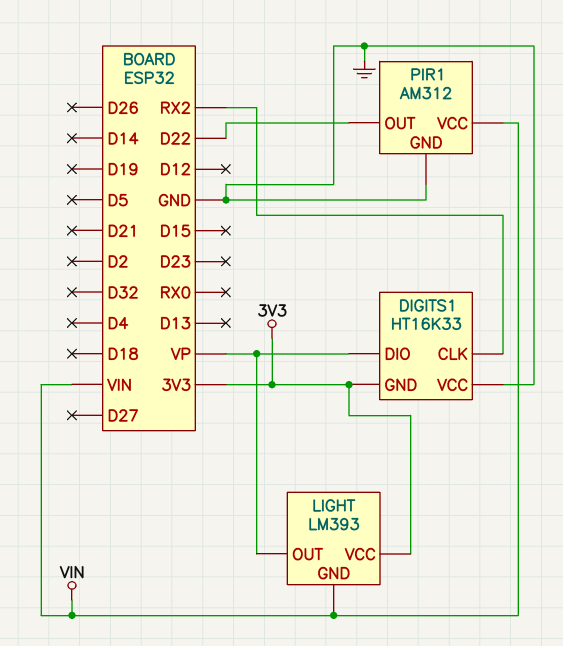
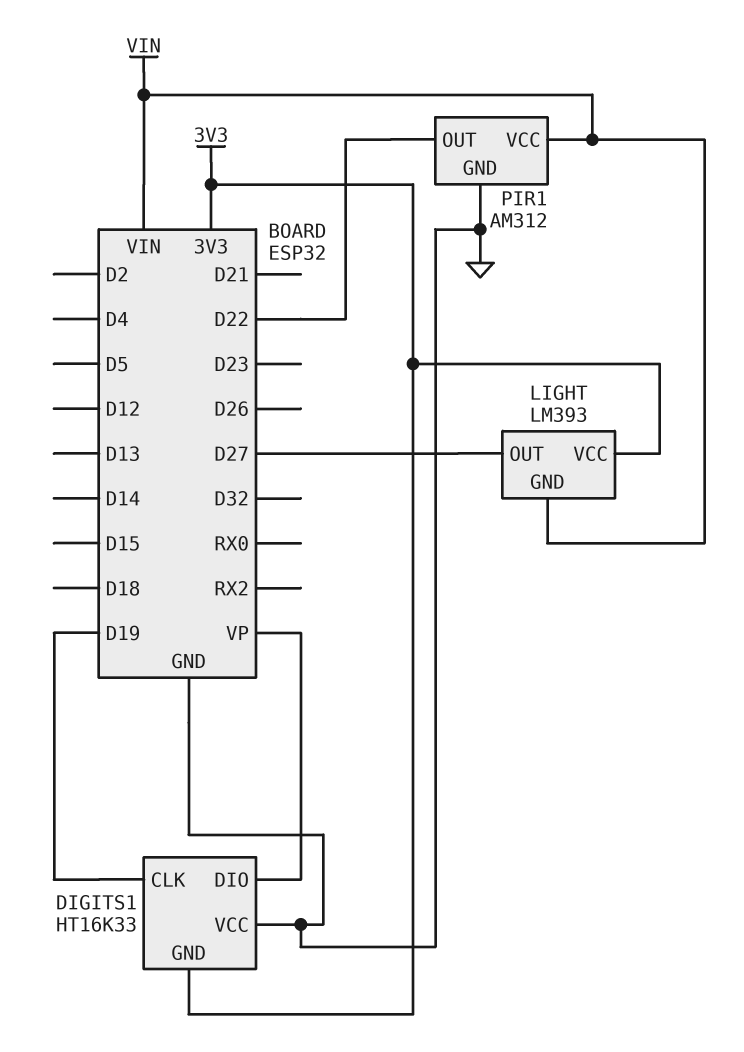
DIGITS1 pin CLK: RX2 -> D19
LIGHT pin OUT: VP -> D27

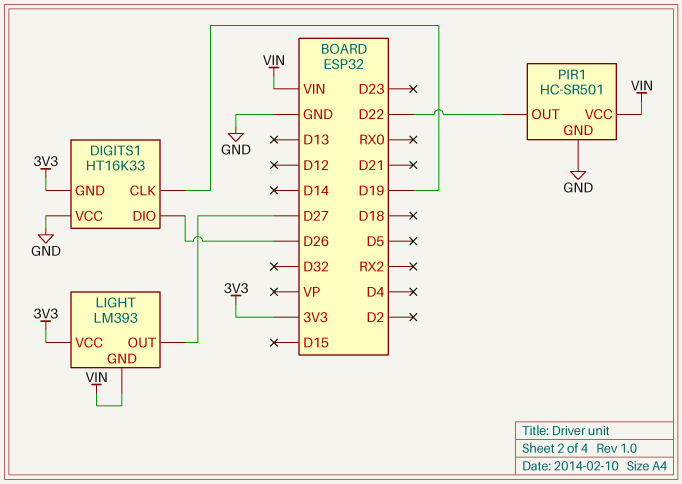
DIGITS1 pin DIO: VP -> D26
PIR1: AM312 -> HC-SR501

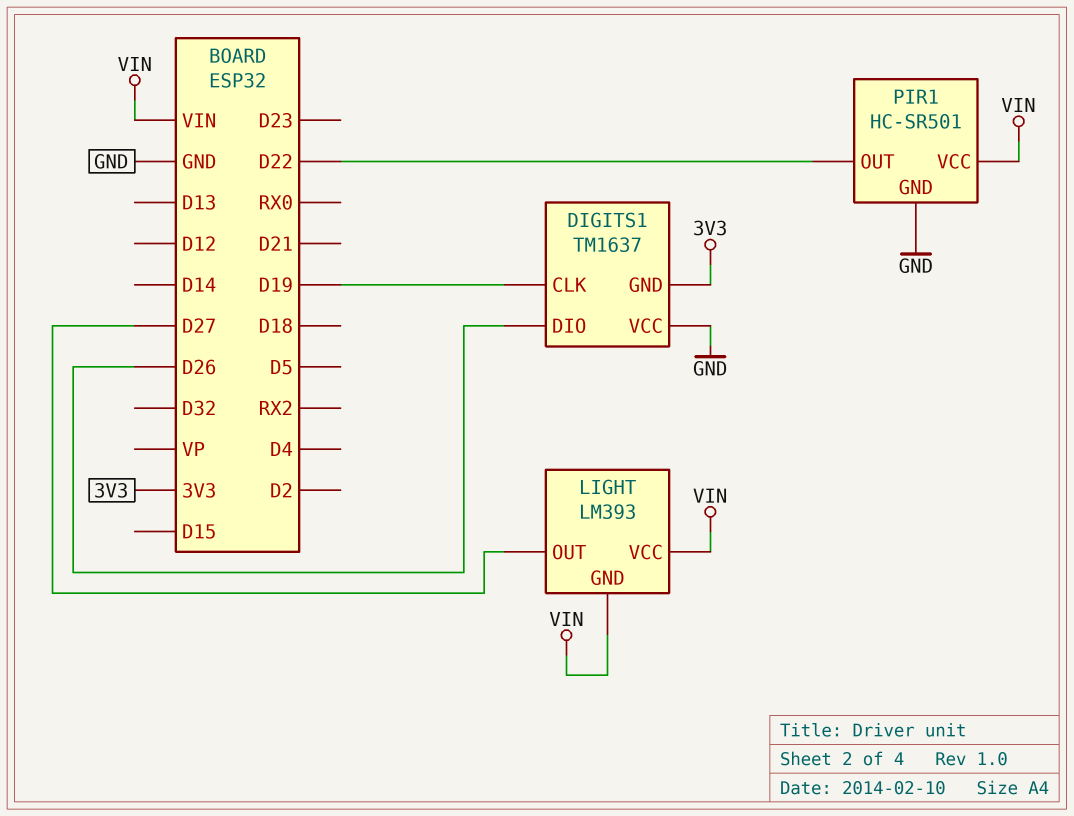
DIGITS1: HT16K33 -> TM1637
LIGHT pin VCC: 3V3 -> VIN

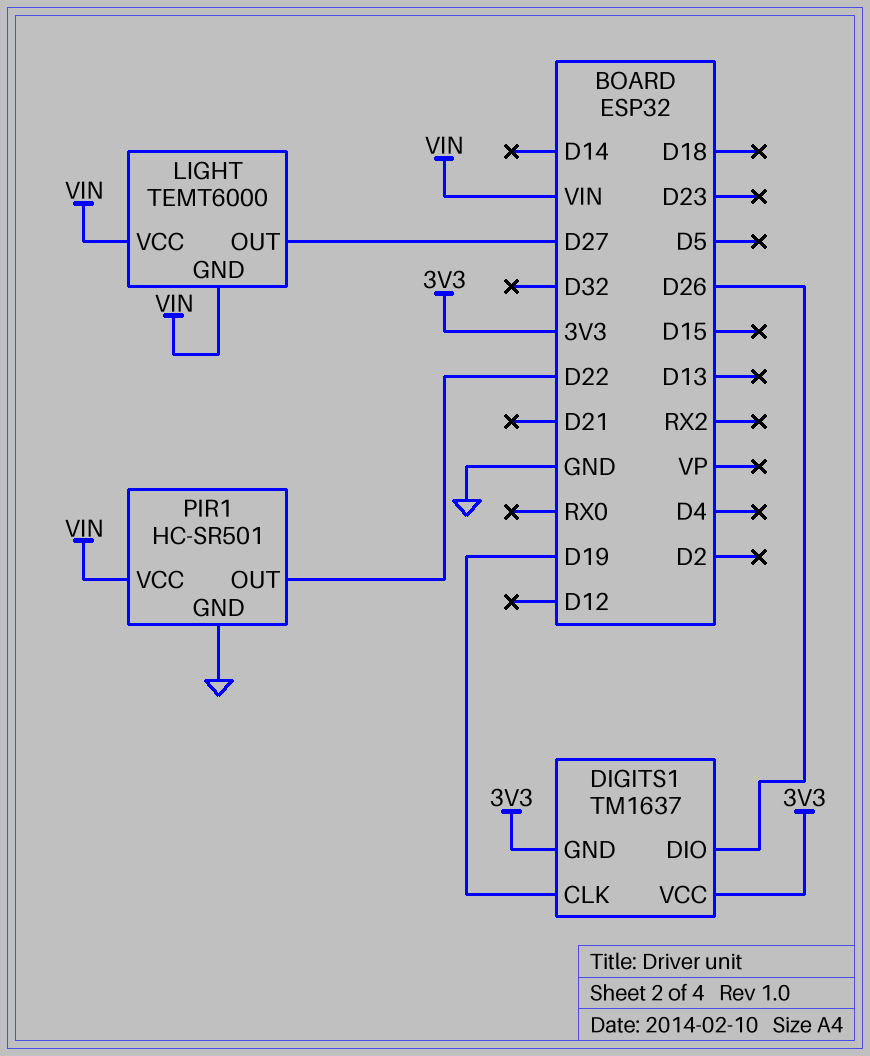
DIGITS1 pin VCC: GND -> 3V3
LIGHT: LM393 -> TEMT6000

